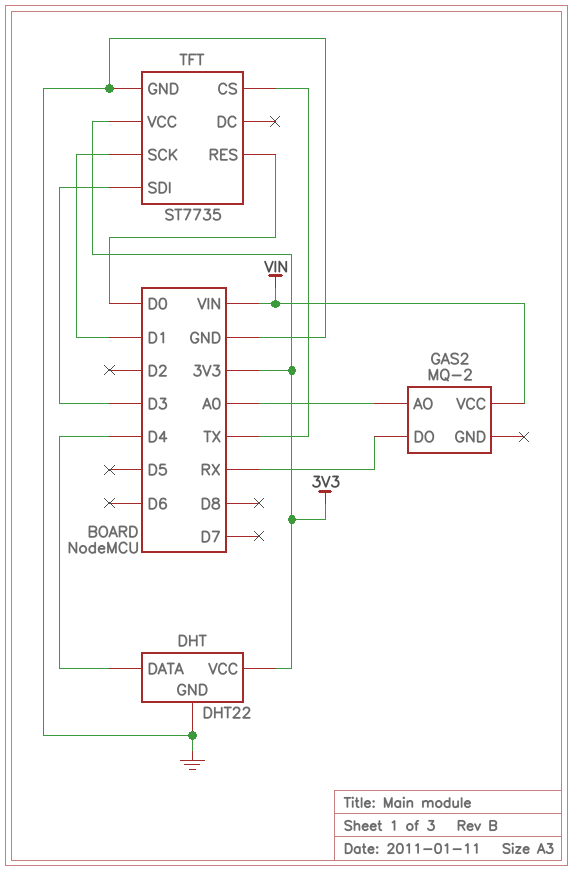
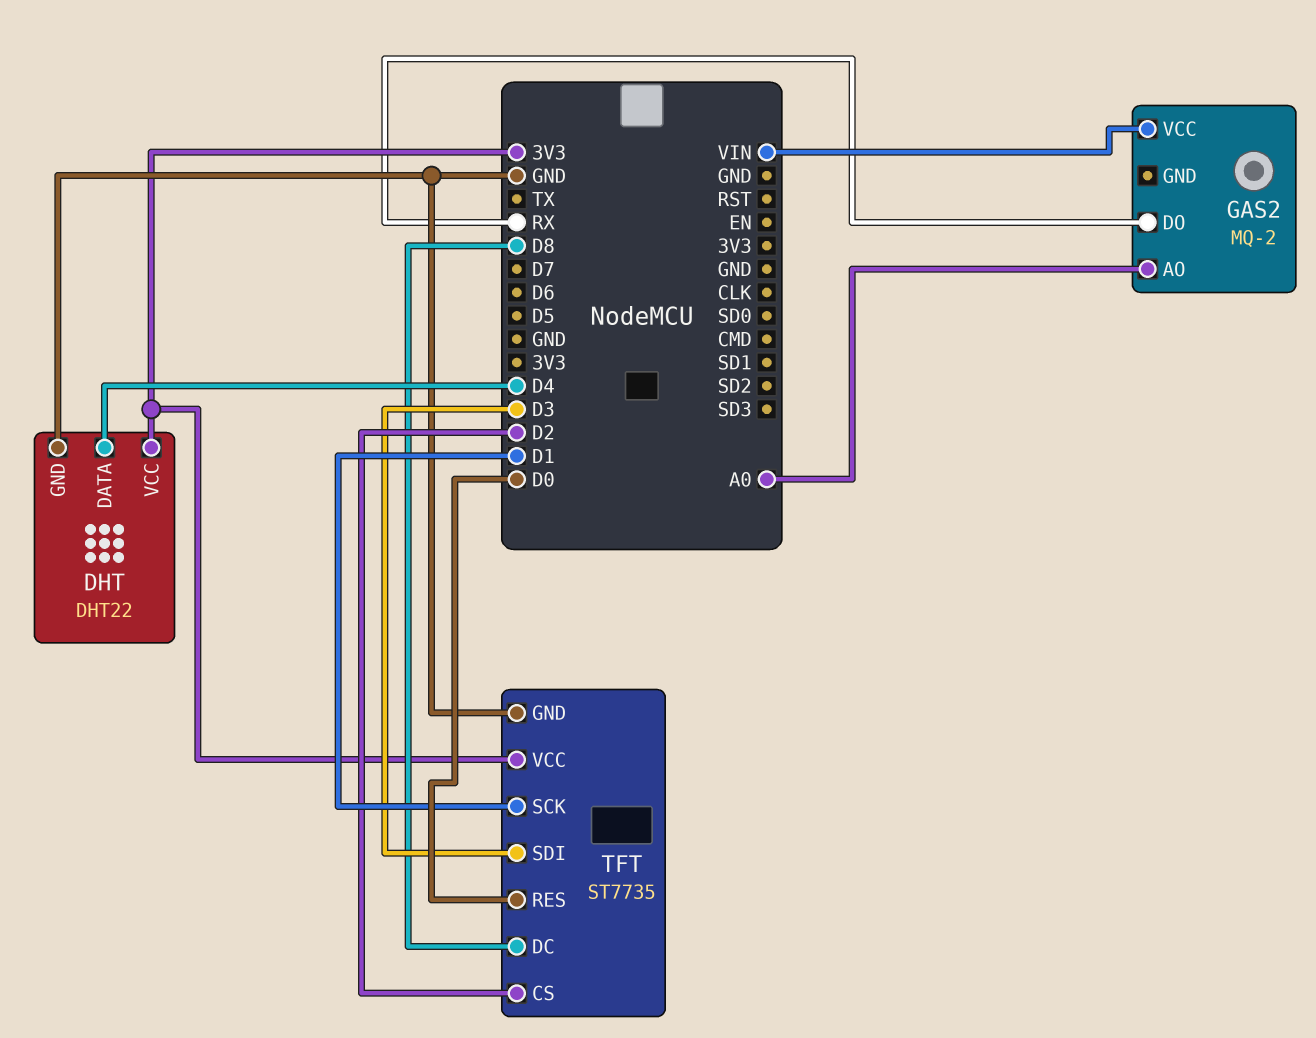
TFT pin CS: TX -> D2
TFT pin DC: none -> D8

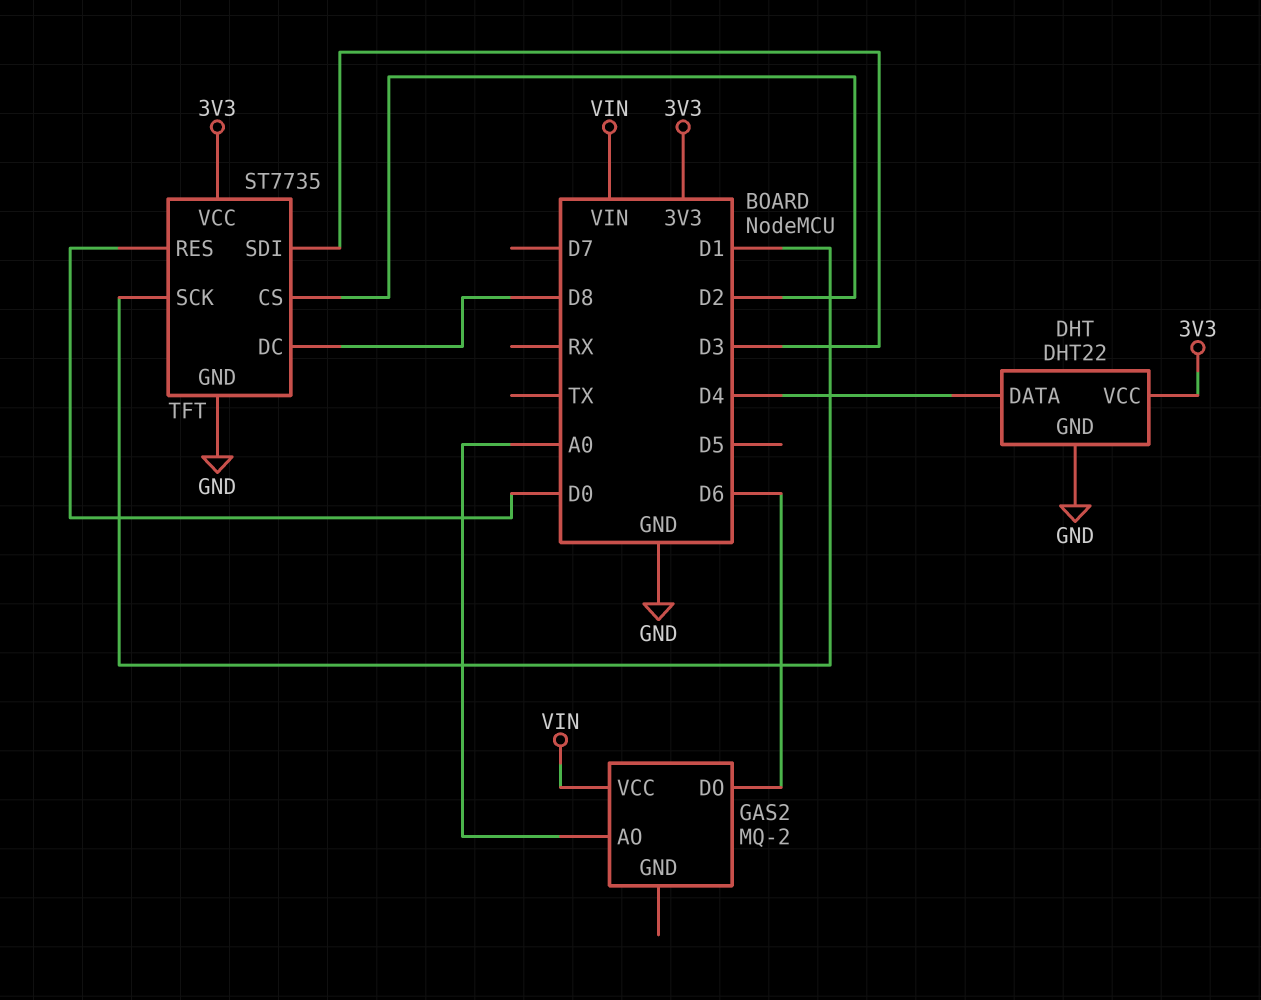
GAS2 pin DO: RX -> D6

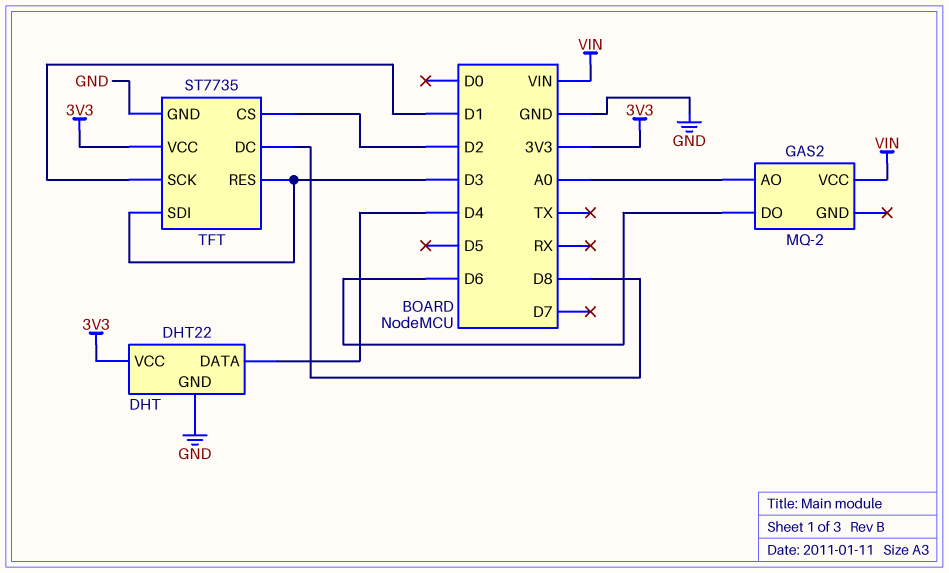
TFT pin RES: D0 -> D3

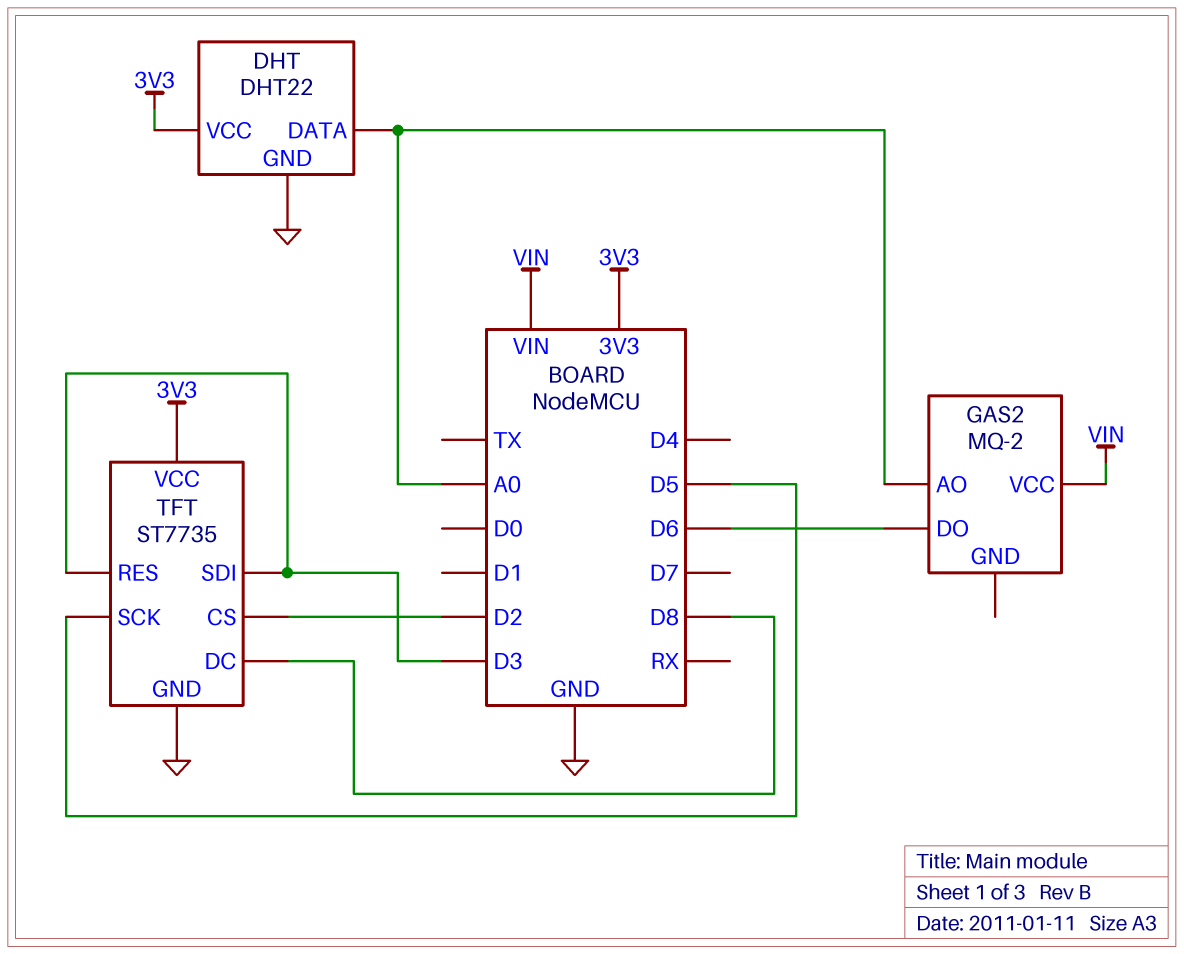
DHT pin DATA: D4 -> A0
TFT pin SCK: D1 -> D5

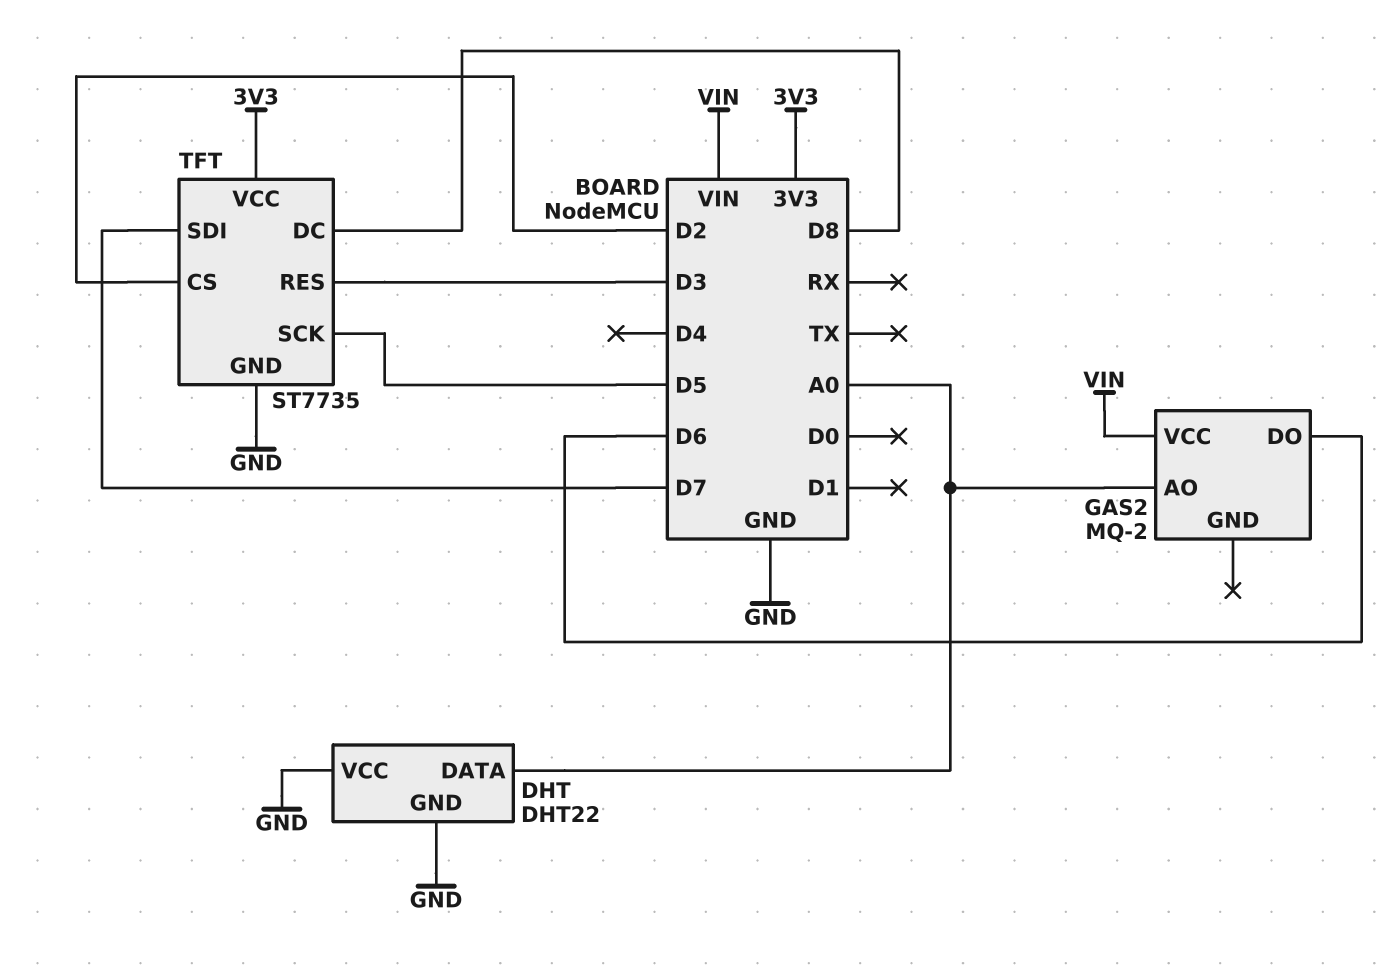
DHT pin VCC: 3V3 -> GND
TFT pin SDI: D3 -> D7

